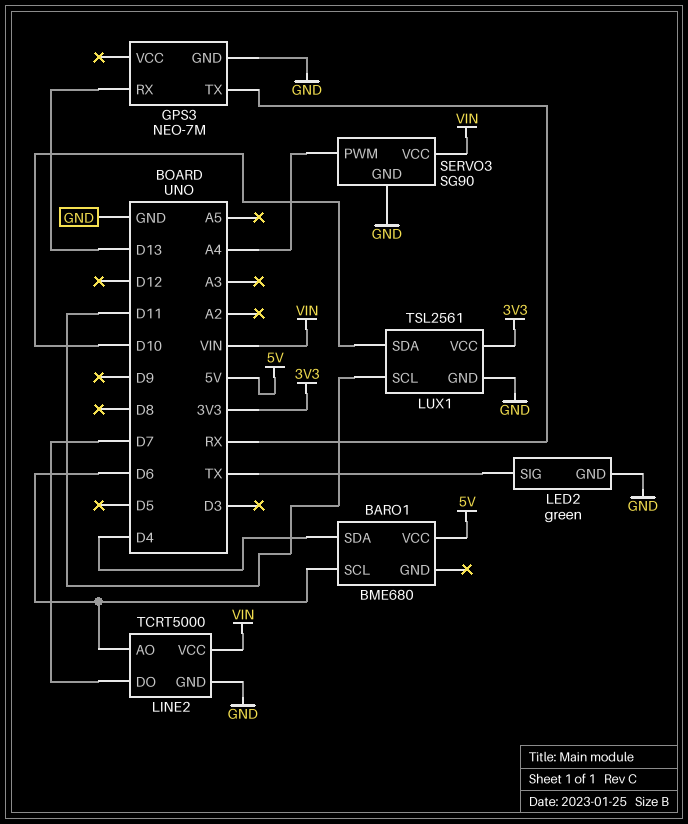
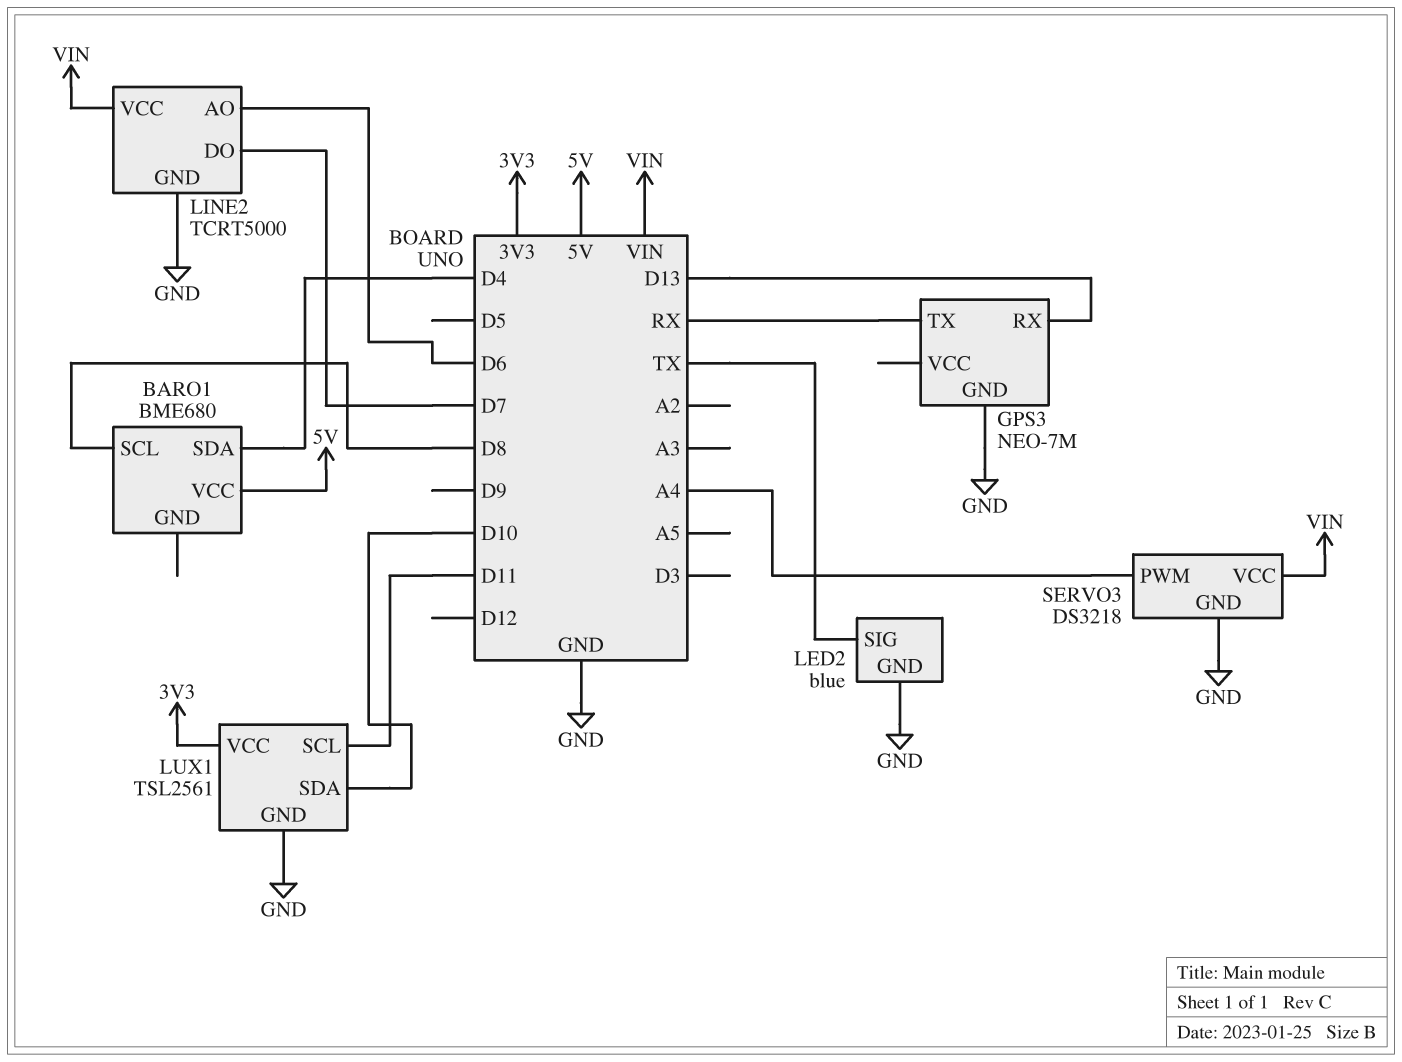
BARO1 pin SCL: D6 -> D8
LED2: green -> blue
SERVO3: SG90 -> DS3218

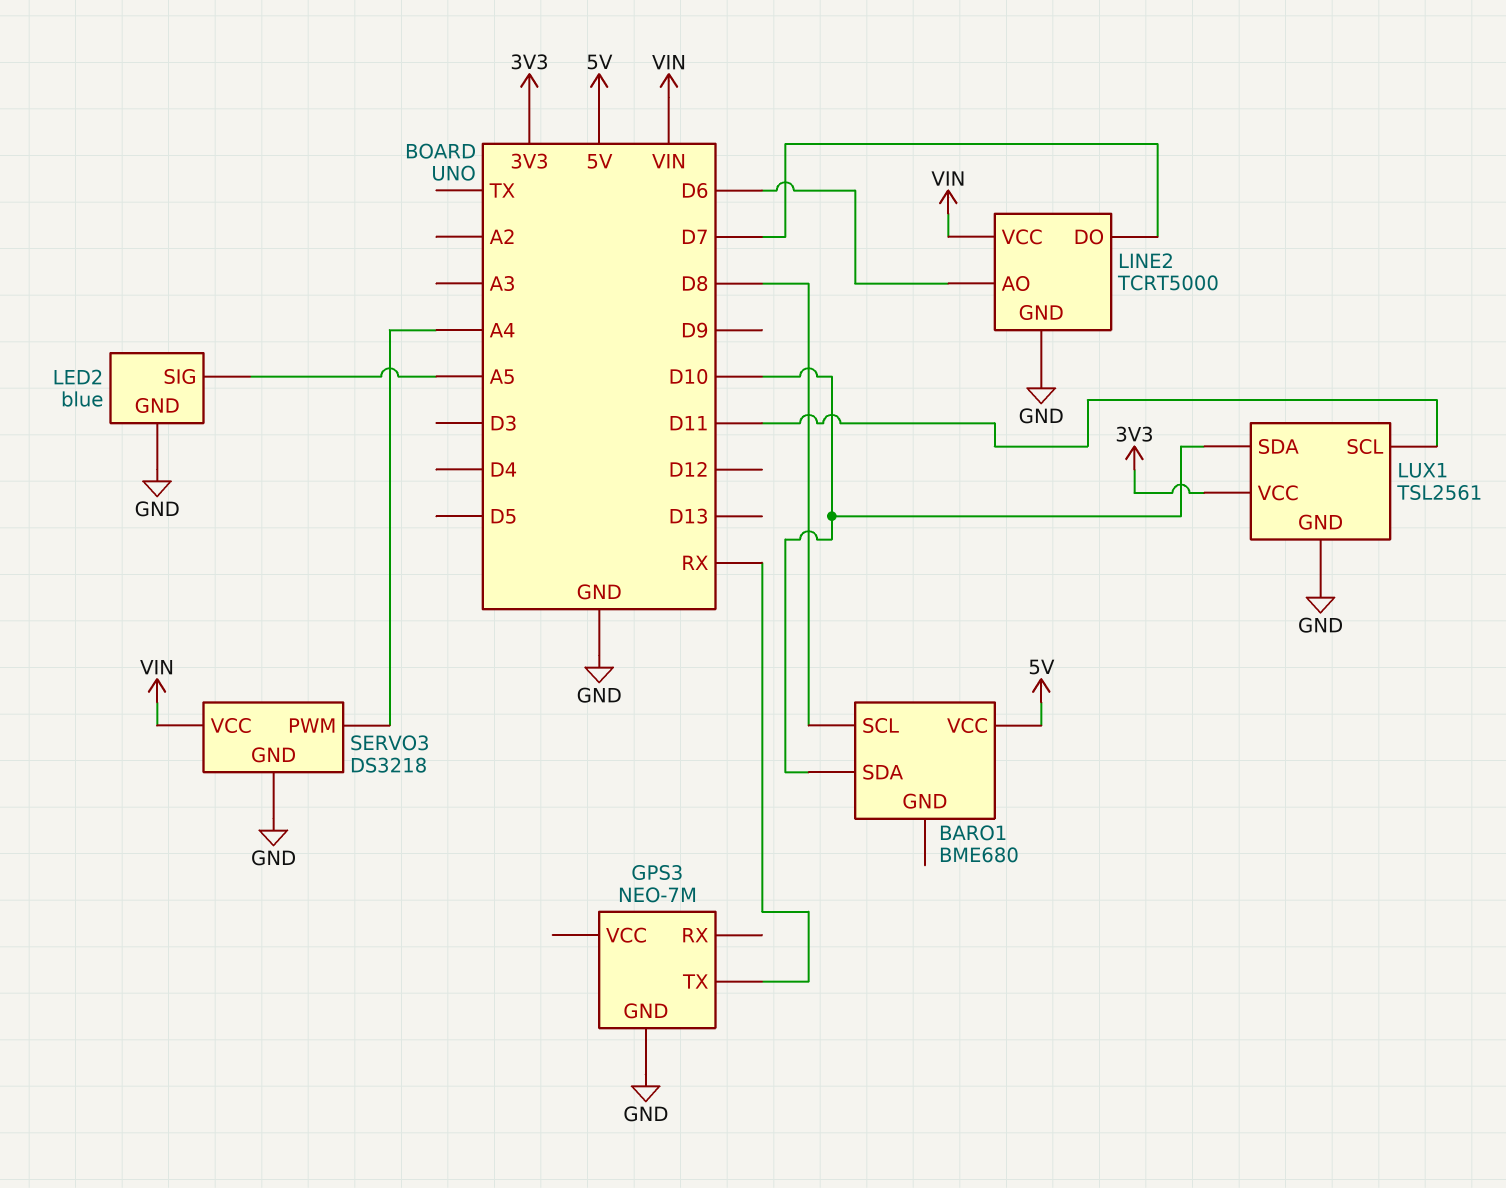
BARO1 pin SDA: D4 -> D10
GPS3 pin RX: D13 -> none
LED2 pin SIG: TX -> A5

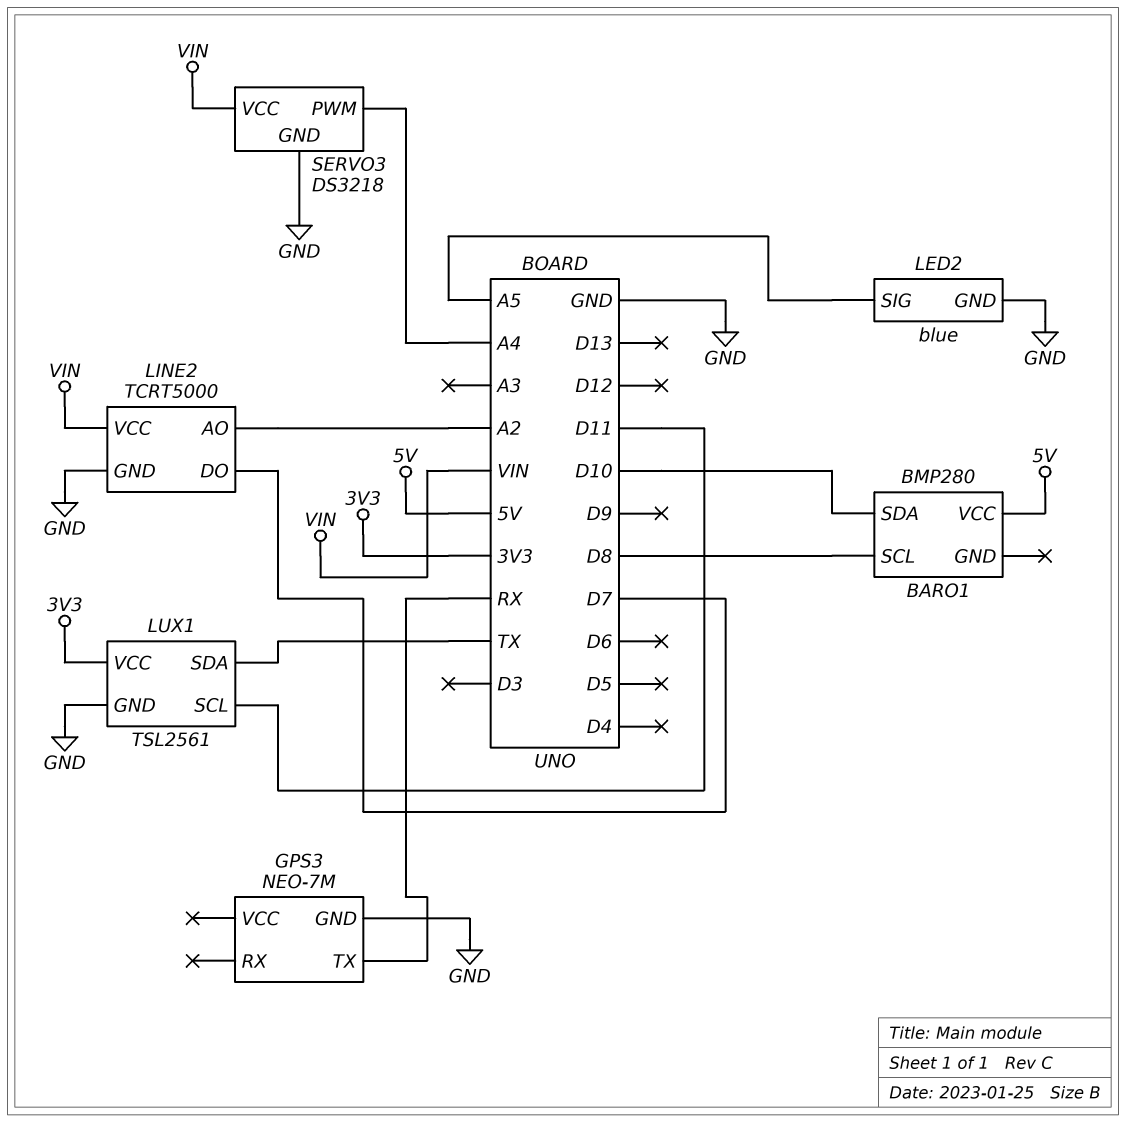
BARO1: BME680 -> BMP280
LINE2 pin AO: D6 -> A2
LUX1 pin SDA: D10 -> TX

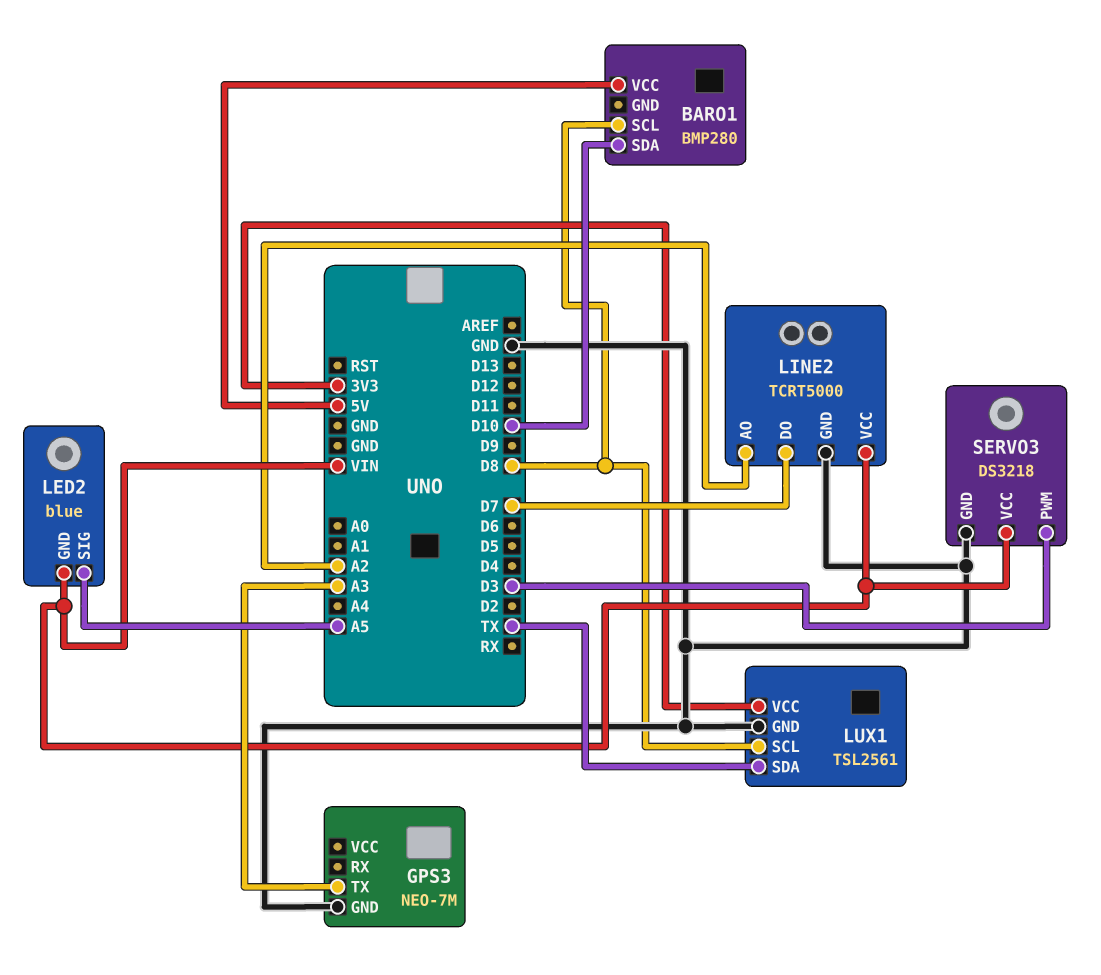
GPS3 pin TX: RX -> A3
LED2 pin GND: GND -> VIN
LUX1 pin SCL: D11 -> D8
SERVO3 pin PWM: A4 -> D3

